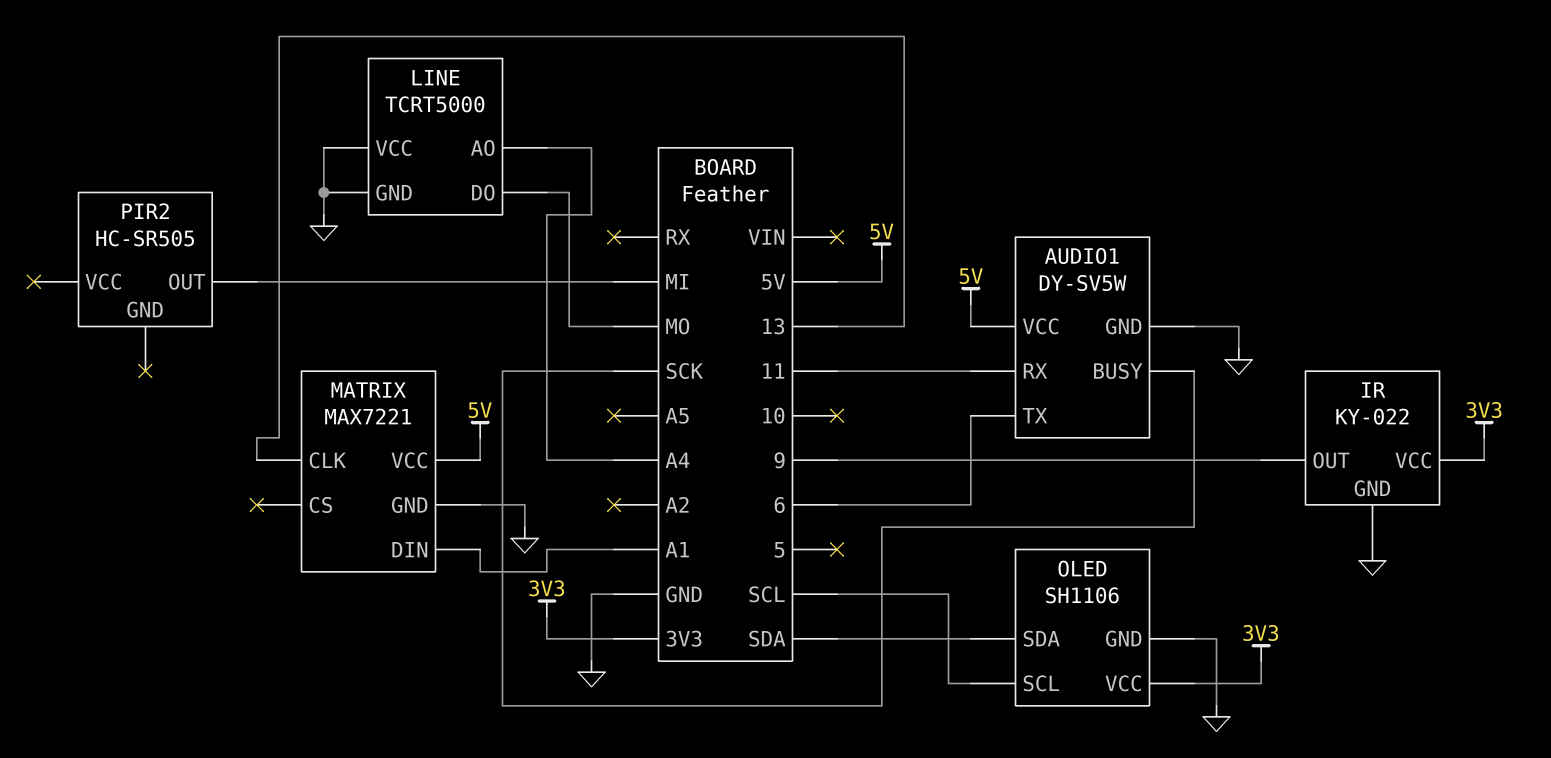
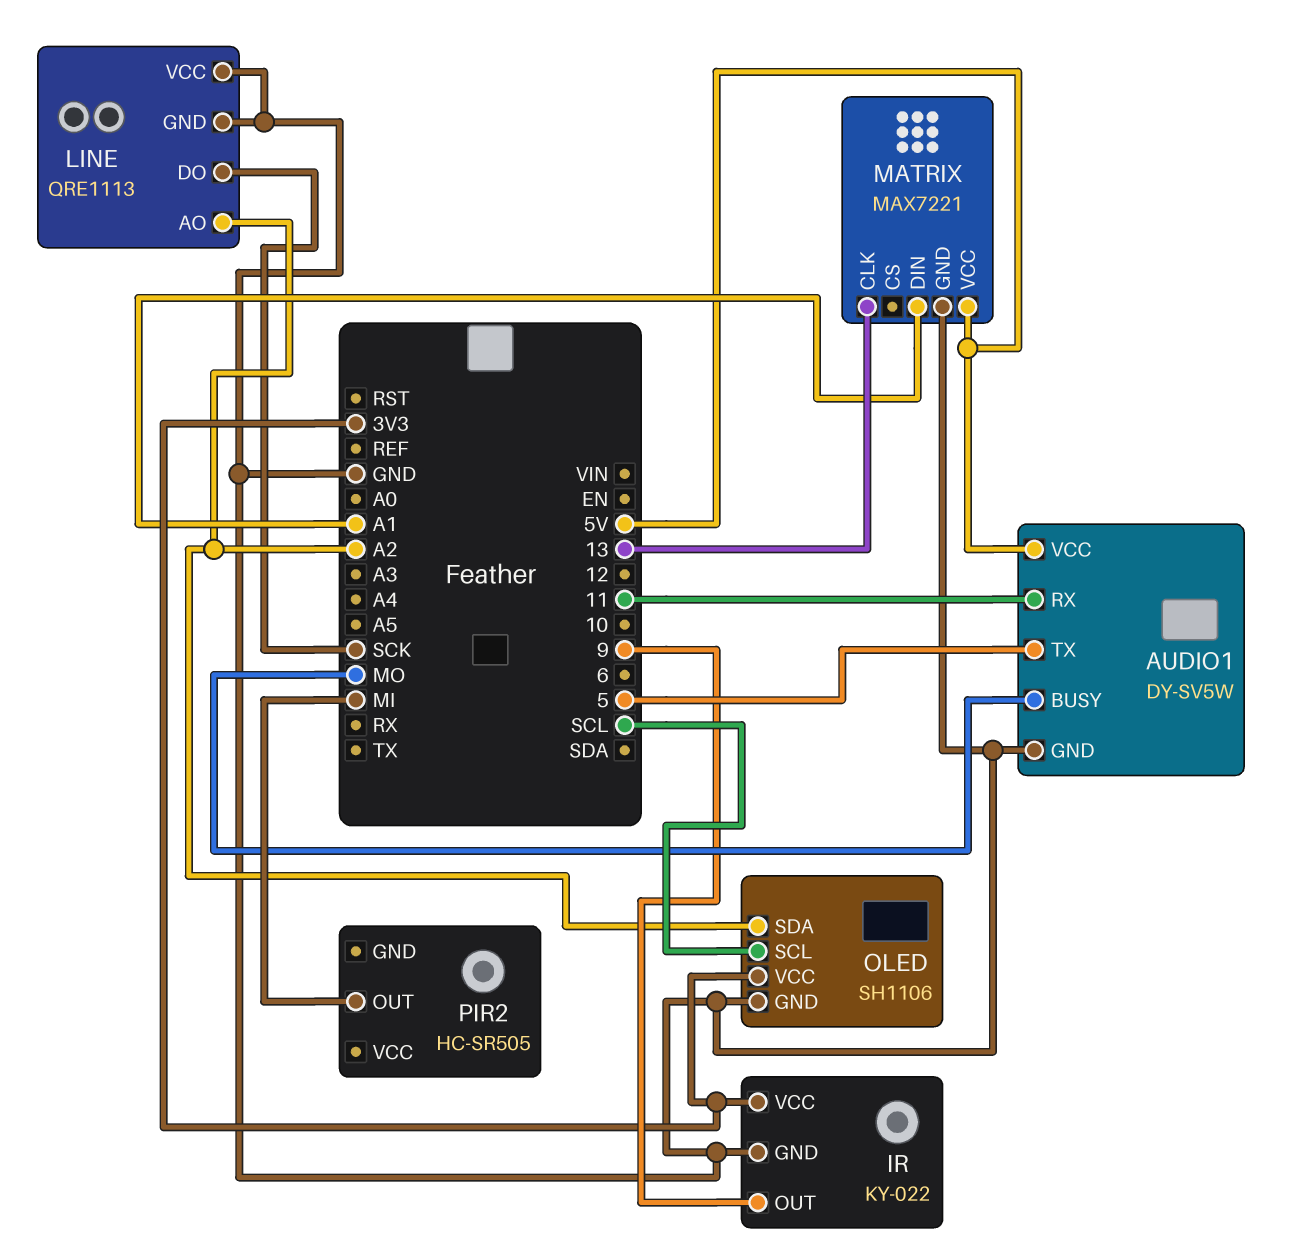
AUDIO1 pin BUSY: SCK -> MO
AUDIO1 pin TX: 6 -> 5
LINE: TCRT5000 -> QRE1113
LINE pin AO: A4 -> A2
LINE pin DO: MO -> SCK
OLED pin SDA: SDA -> A2

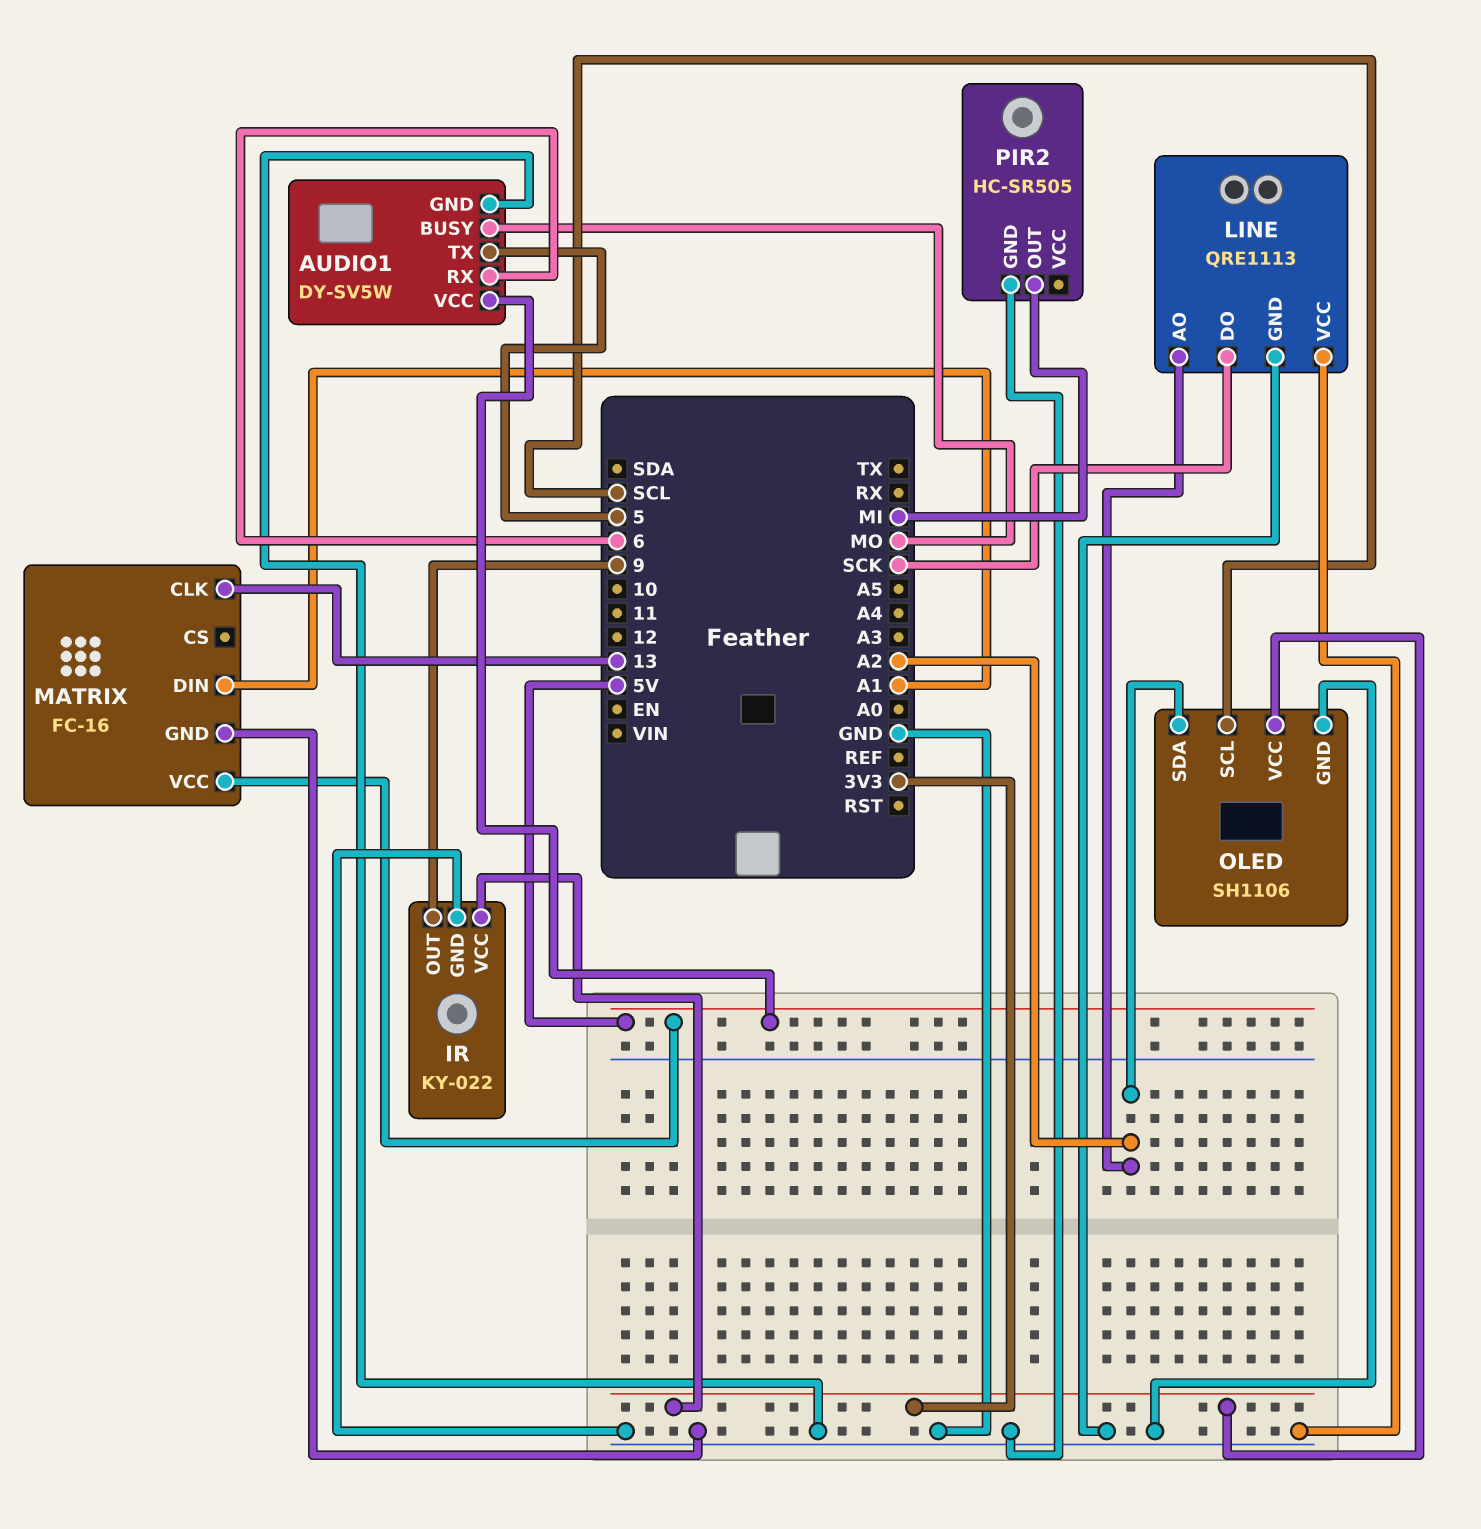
AUDIO1 pin RX: 11 -> 6
MATRIX: MAX7221 -> FC-16
PIR2 pin GND: none -> GND

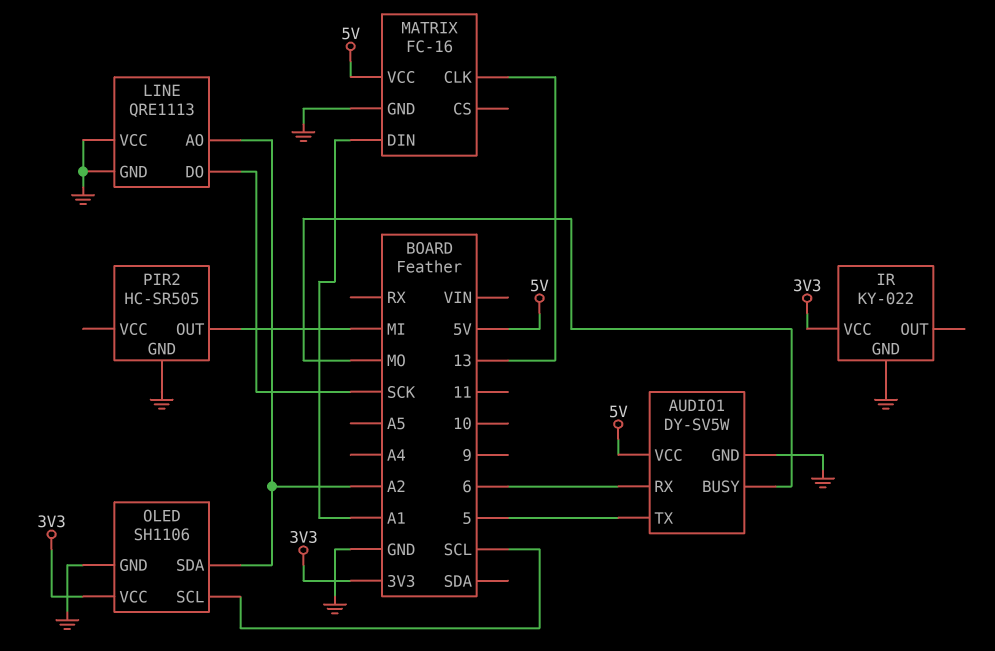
IR pin OUT: 9 -> none

